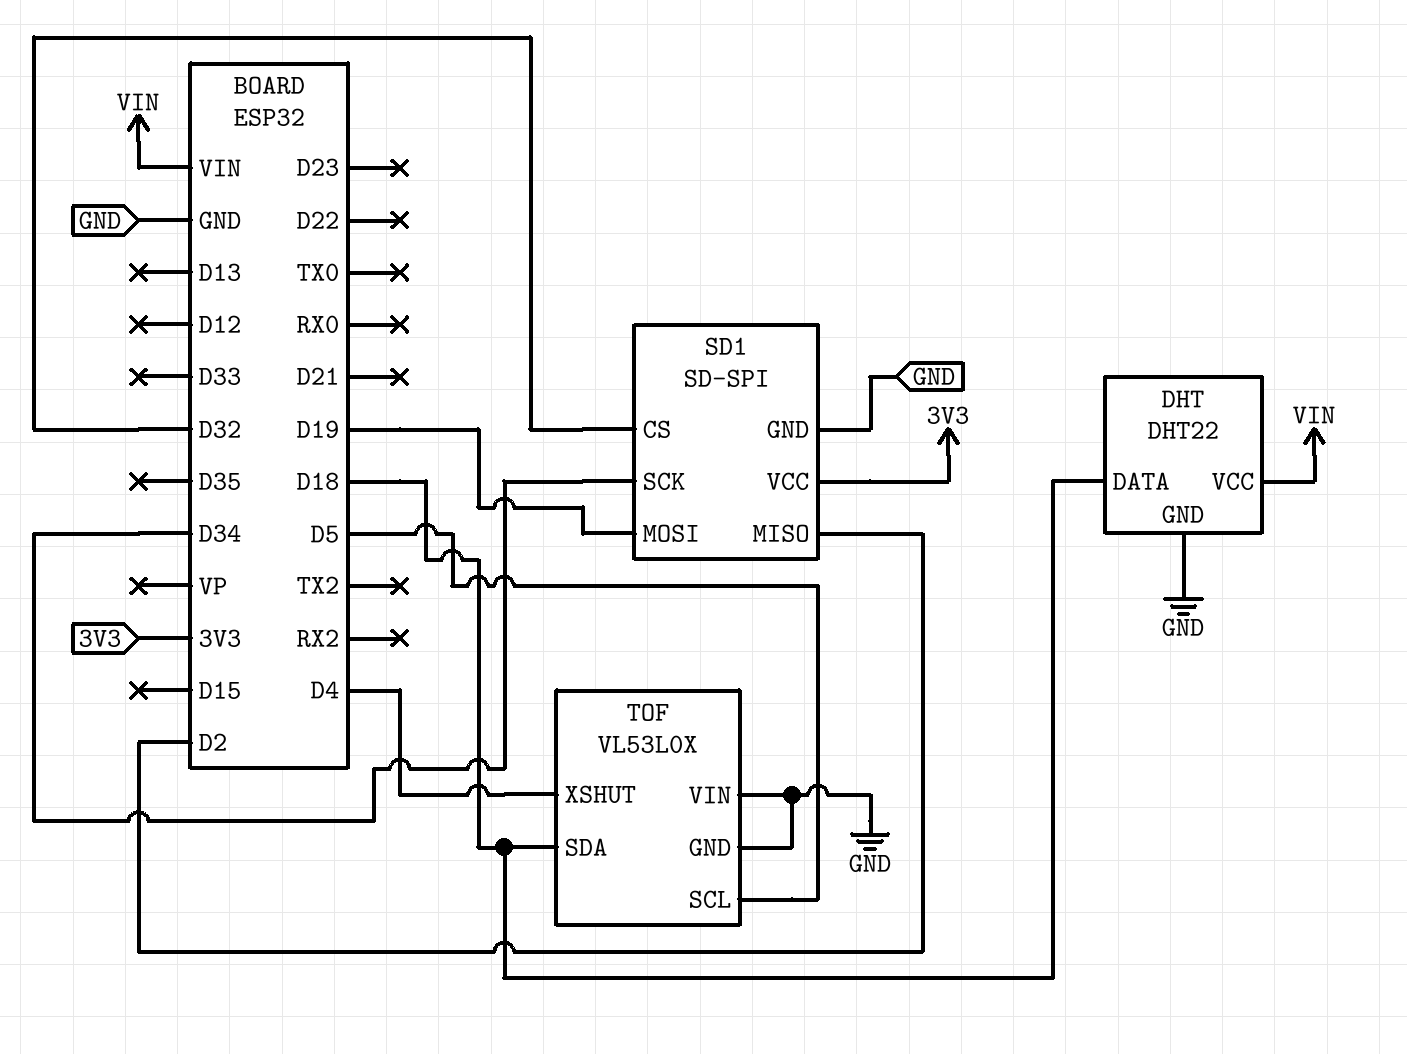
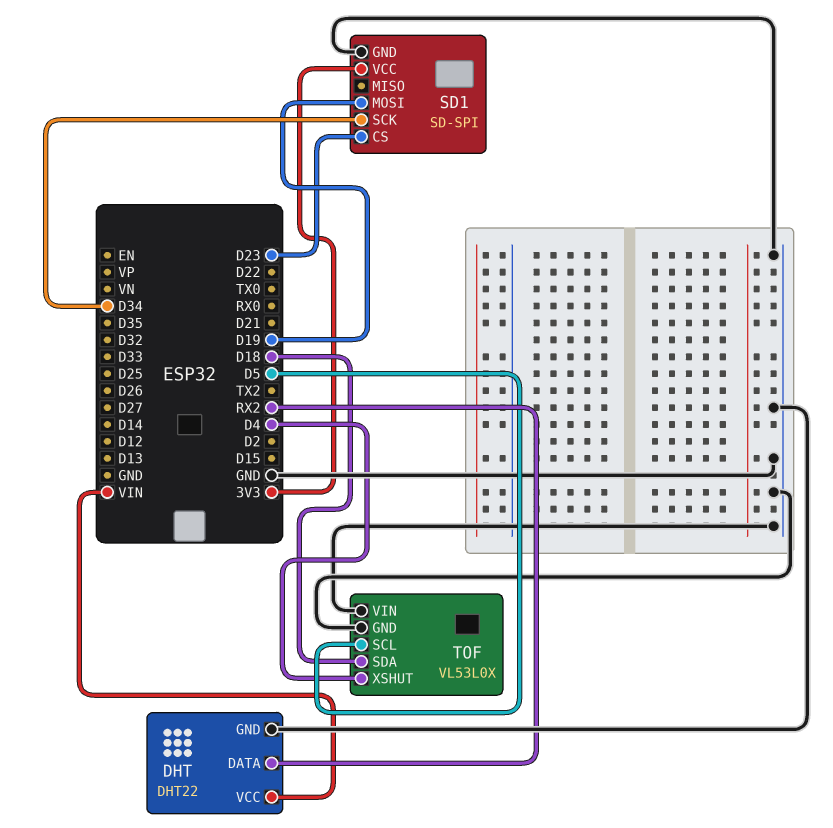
DHT pin DATA: D18 -> RX2
SD1 pin CS: D32 -> D23
SD1 pin MISO: D2 -> none

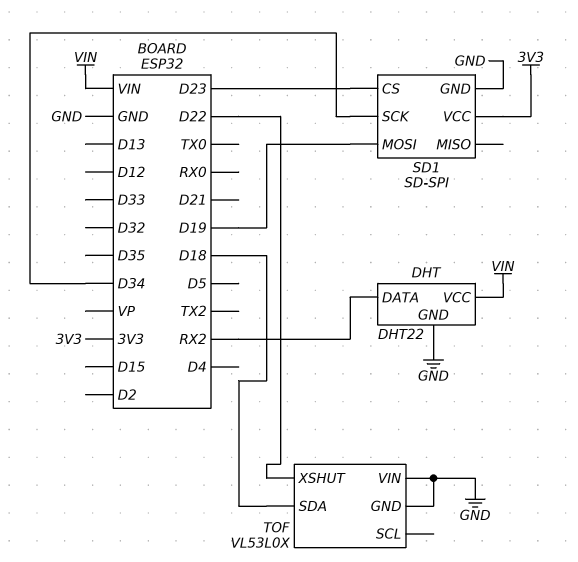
TOF pin SCL: D5 -> none
TOF pin XSHUT: D4 -> D22

